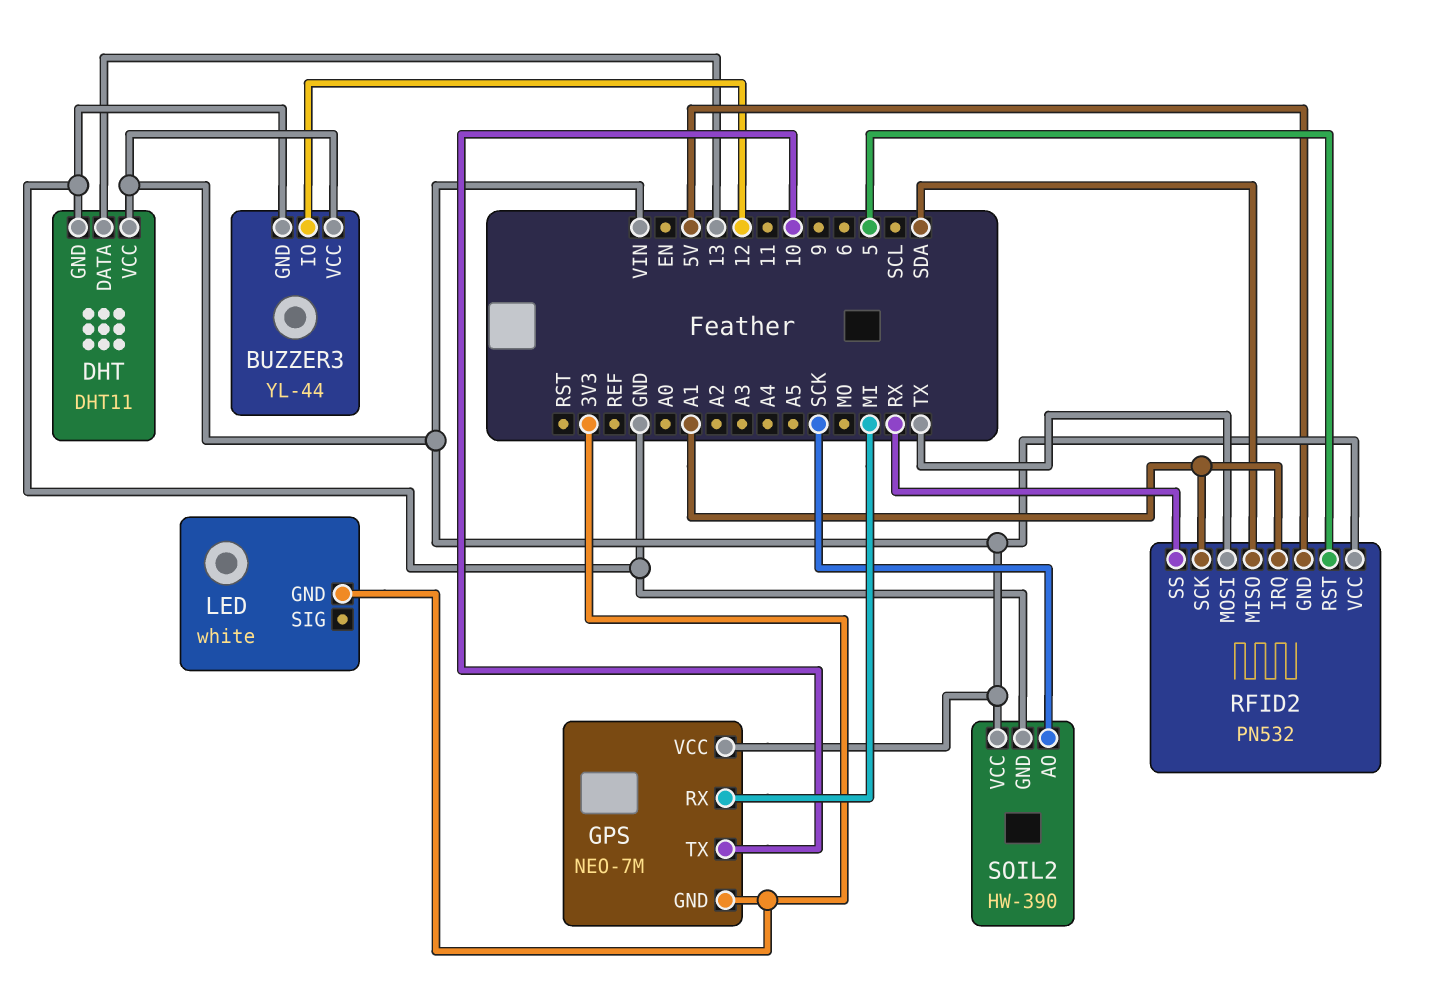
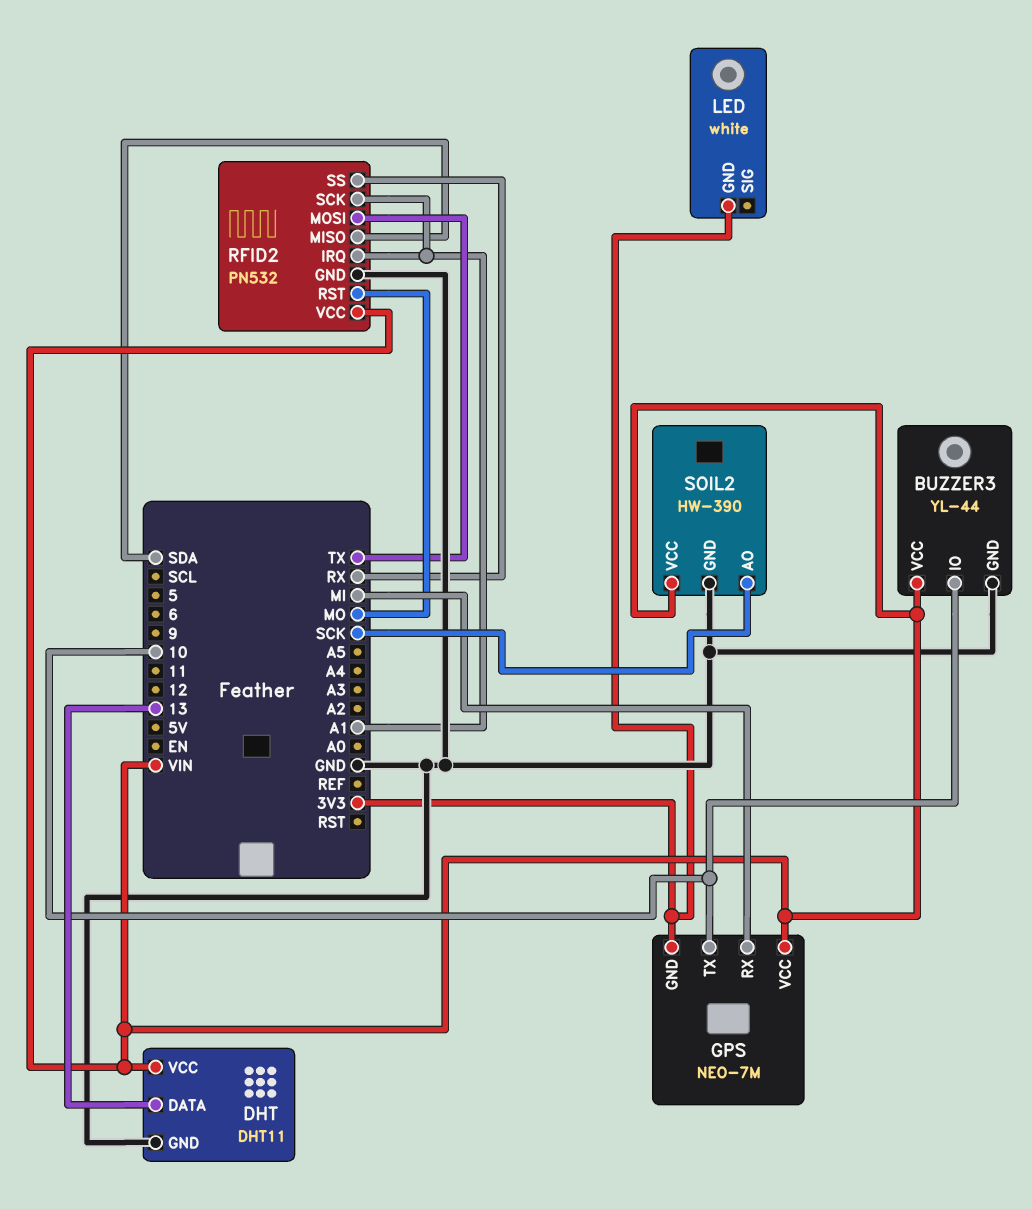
BUZZER3 pin IO: 12 -> 10
RFID2 pin GND: 5V -> GND
RFID2 pin RST: 5 -> MO

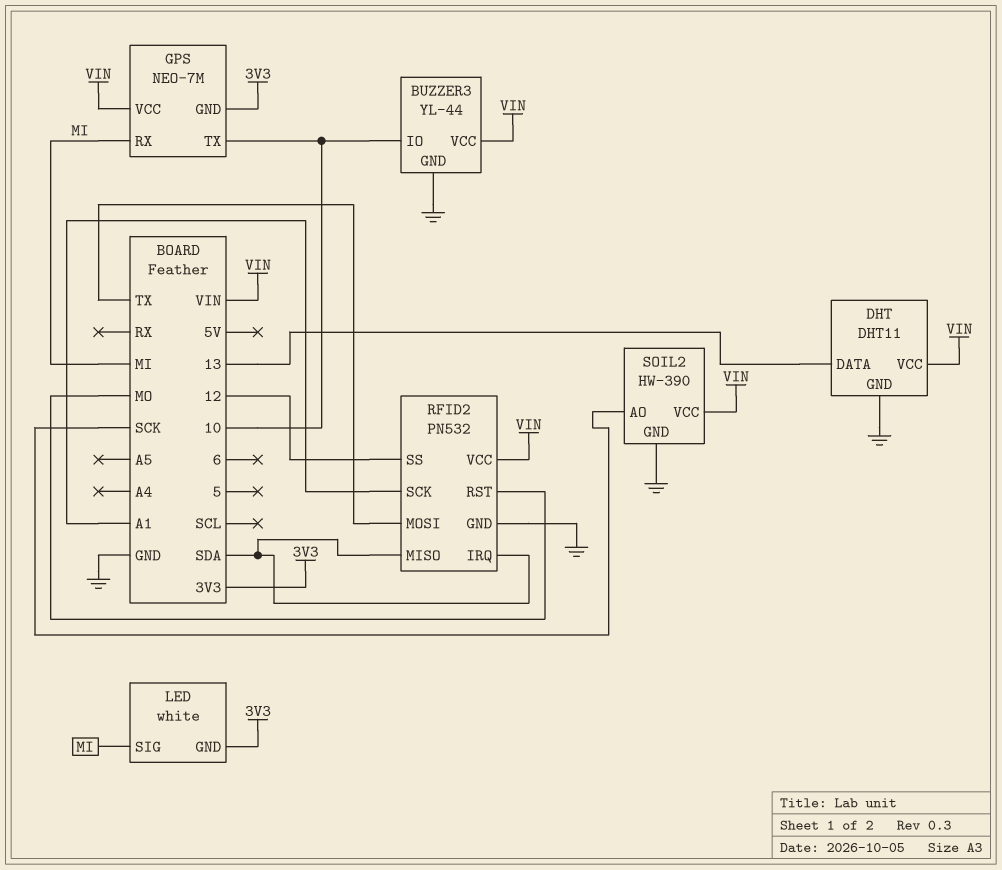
LED pin SIG: none -> MI
RFID2 pin IRQ: A1 -> SDA
RFID2 pin SS: RX -> 12

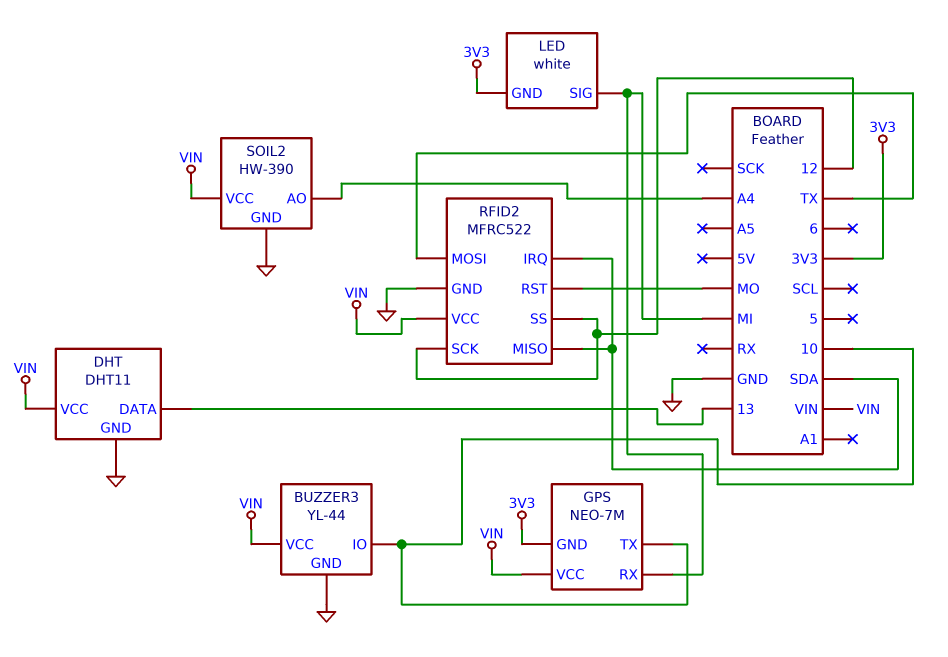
RFID2: PN532 -> MFRC522
RFID2 pin SCK: A1 -> 12
SOIL2 pin AO: SCK -> A4

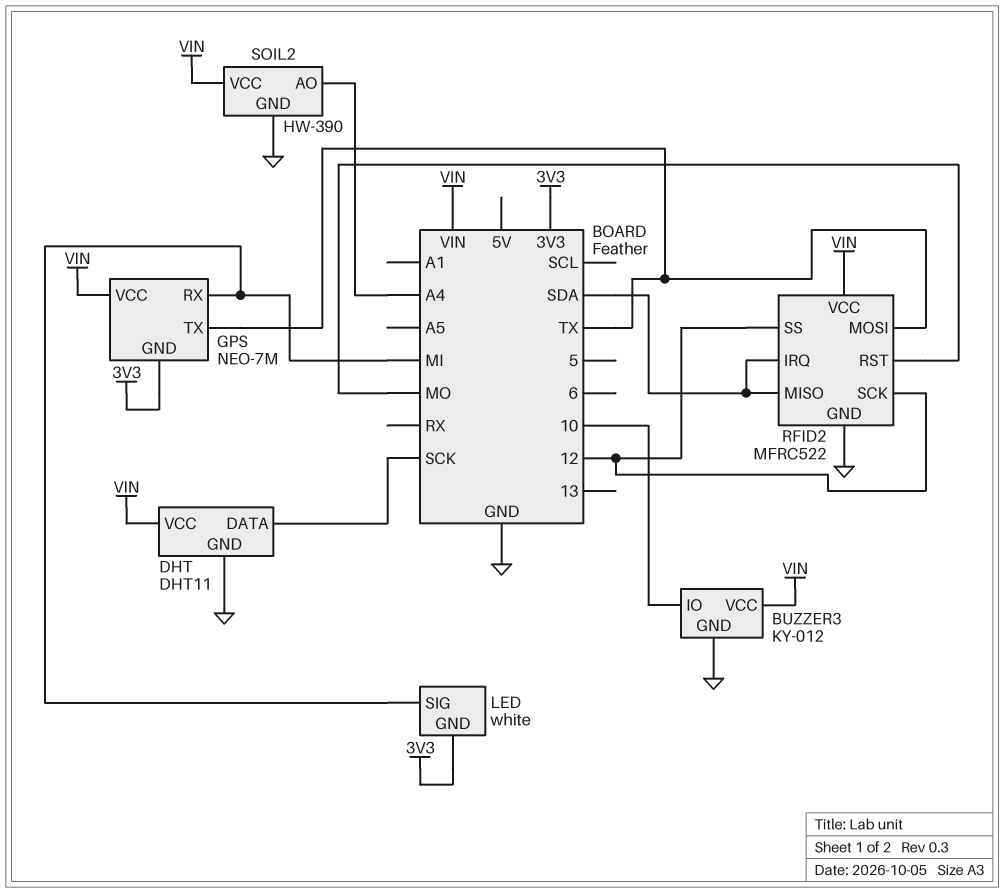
BUZZER3: YL-44 -> KY-012
DHT pin DATA: 13 -> SCK
GPS pin TX: 10 -> TX

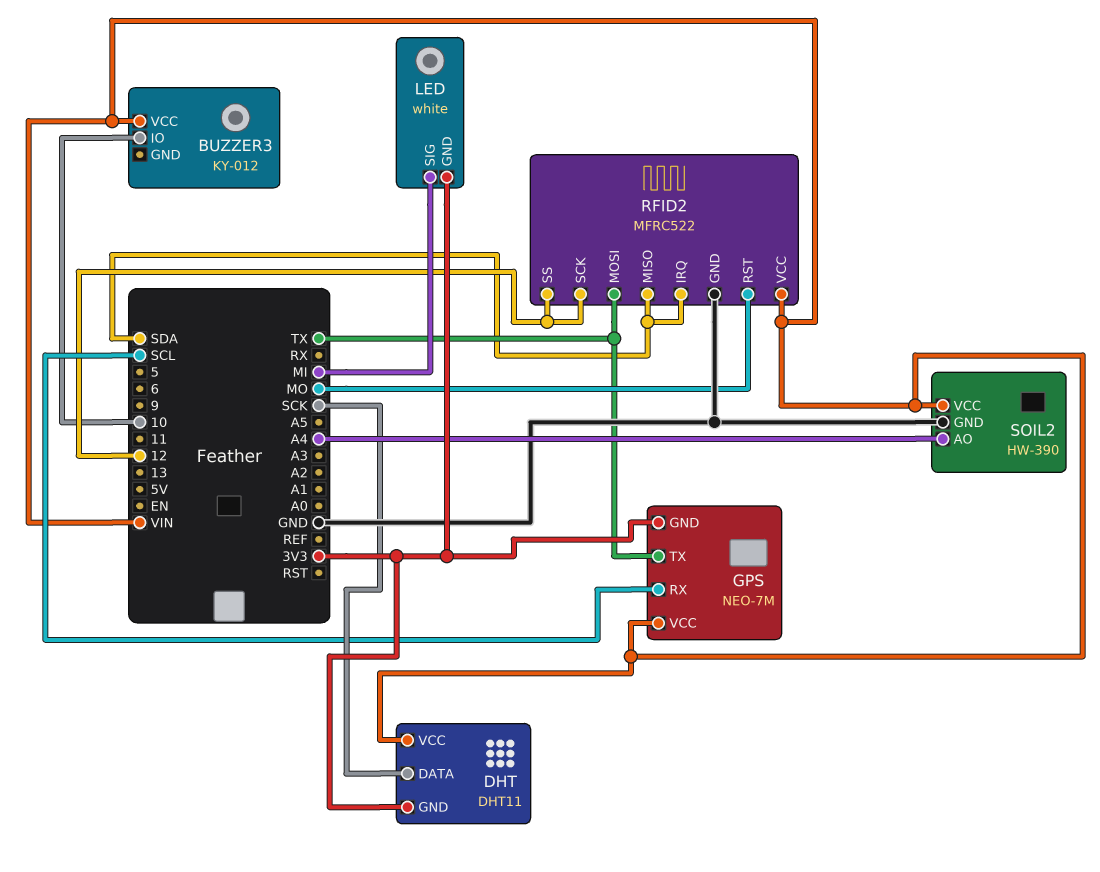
BUZZER3 pin GND: GND -> none
DHT pin GND: GND -> 3V3
GPS pin RX: MI -> SCL

